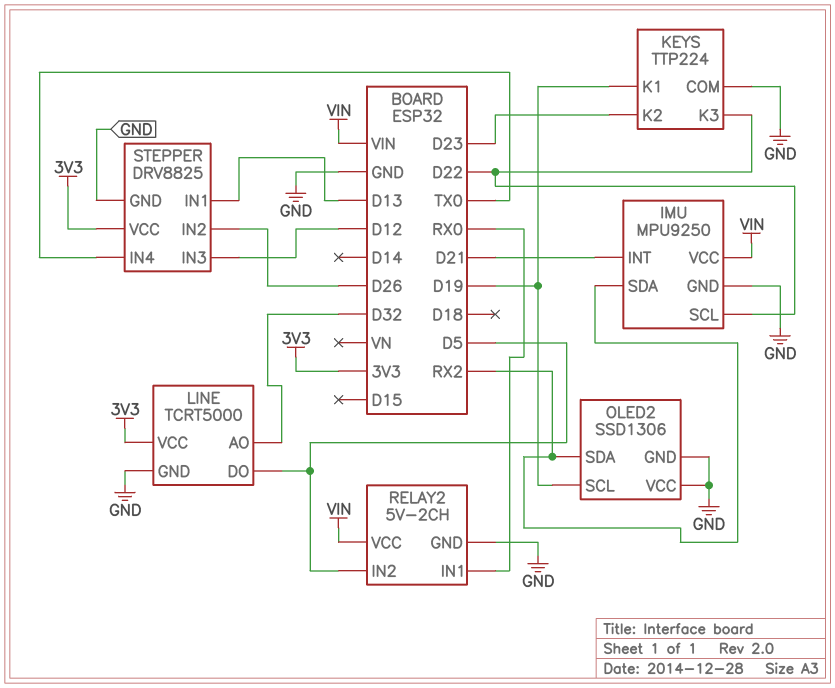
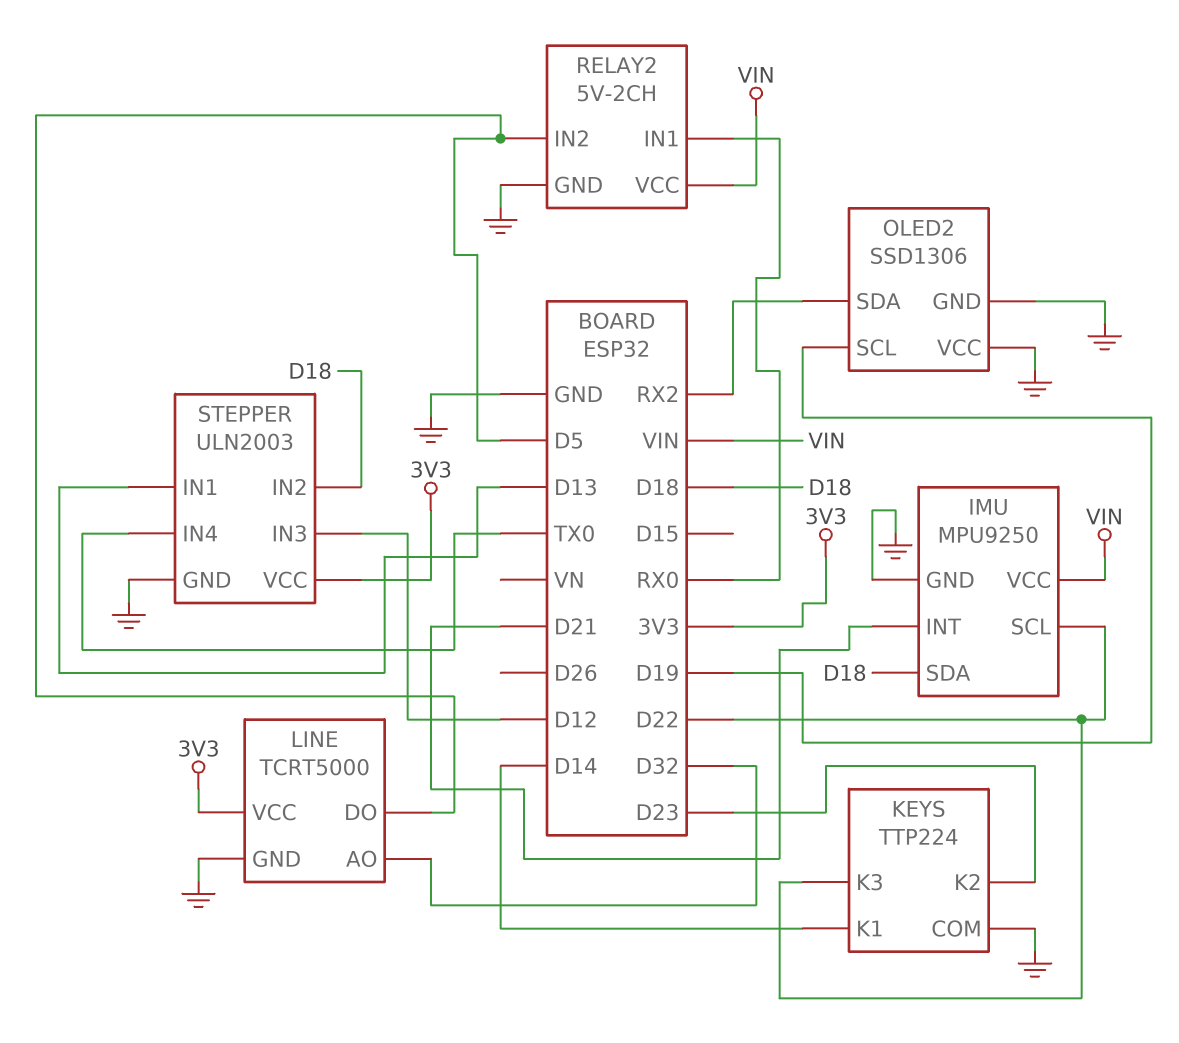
IMU pin SDA: RX2 -> D18
KEYS pin K1: D19 -> D14
STEPPER: DRV8825 -> ULN2003
STEPPER pin IN2: D26 -> D18

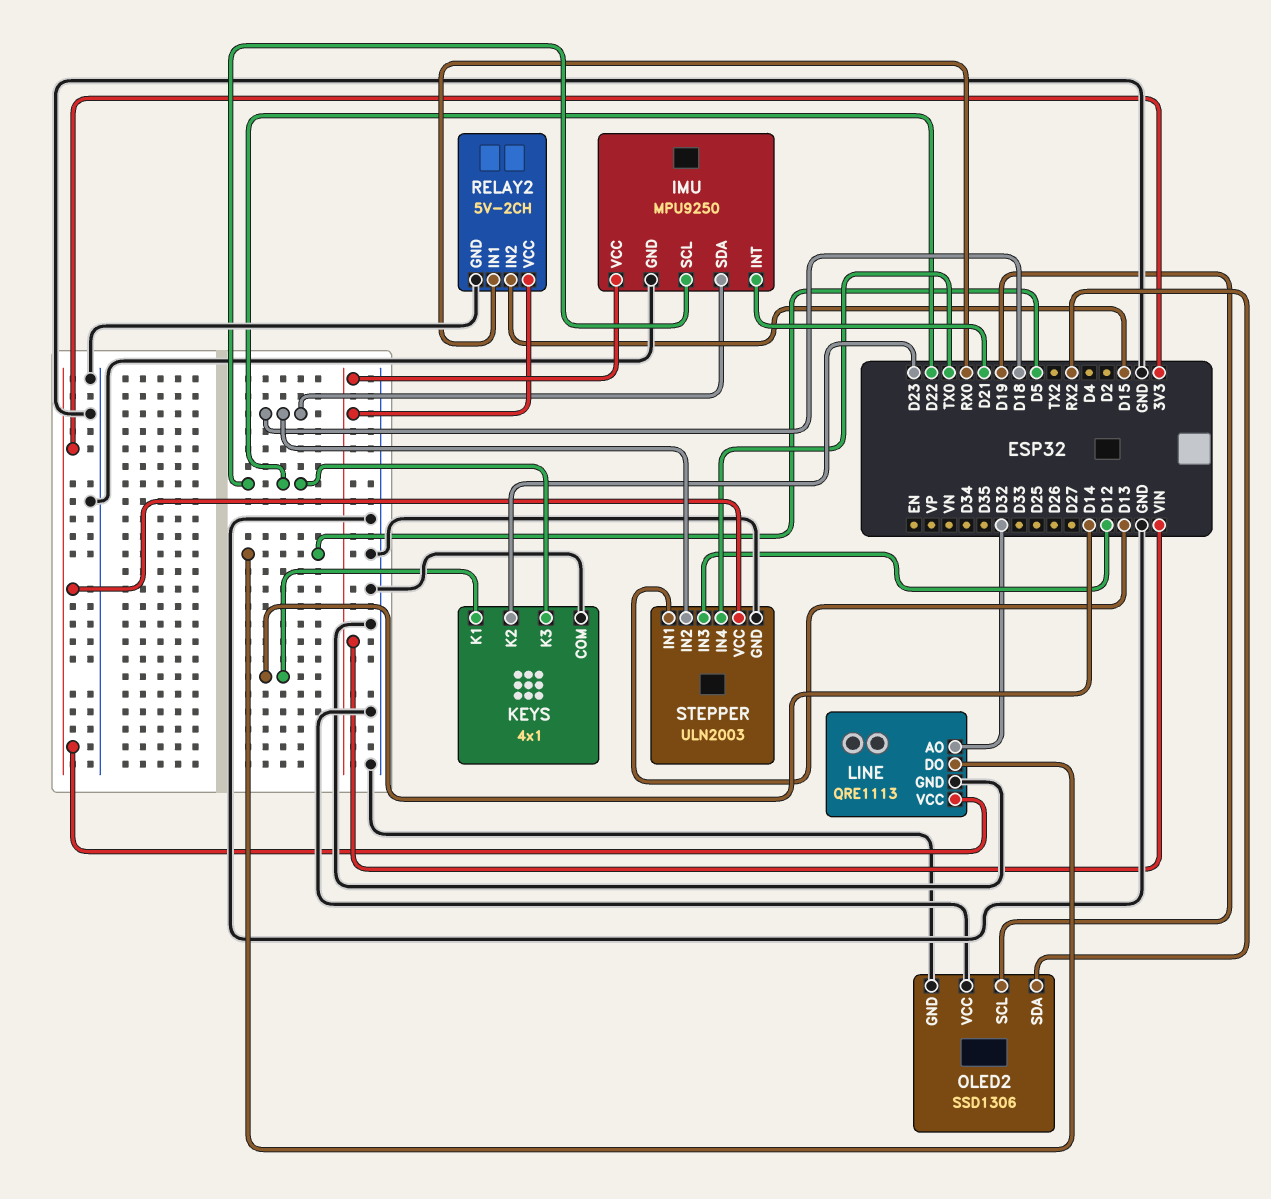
KEYS: TTP224 -> 4x1
LINE: TCRT5000 -> QRE1113
RELAY2 pin IN2: D5 -> D15

